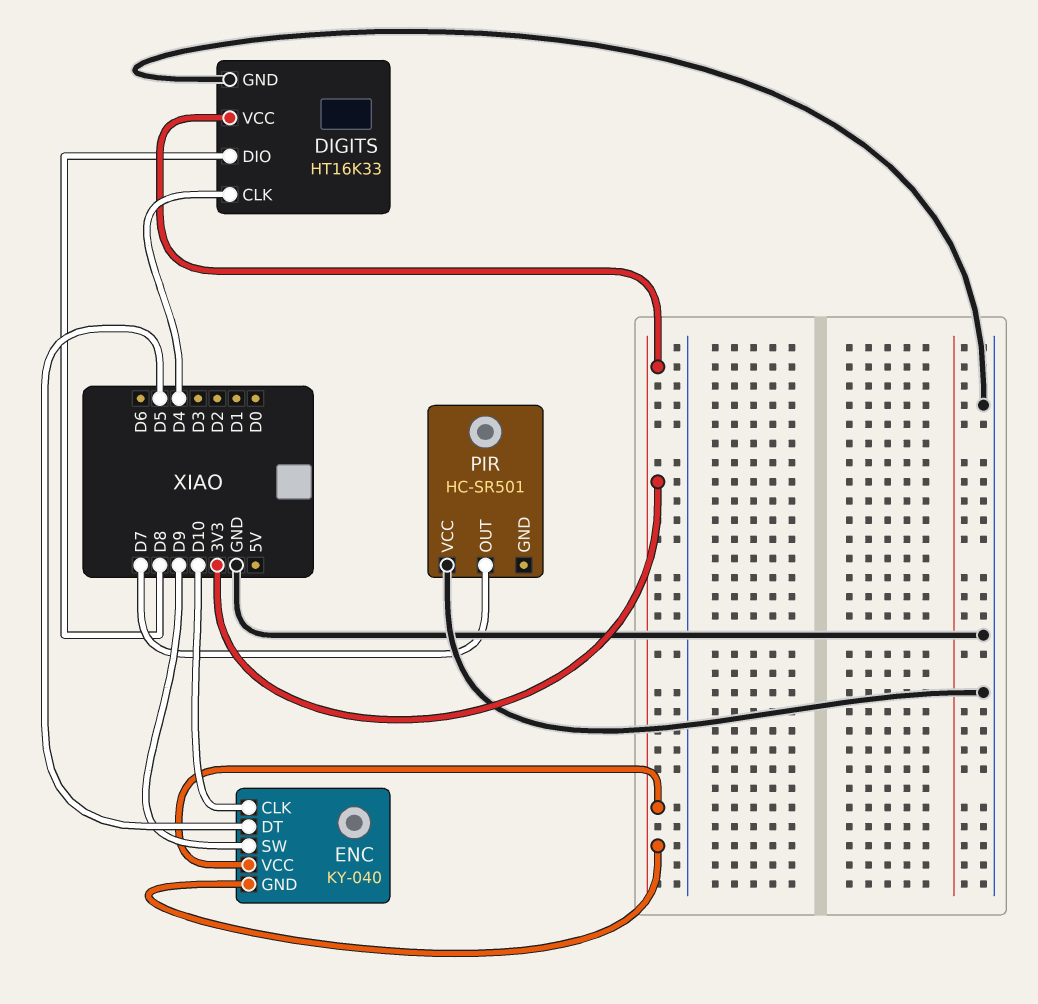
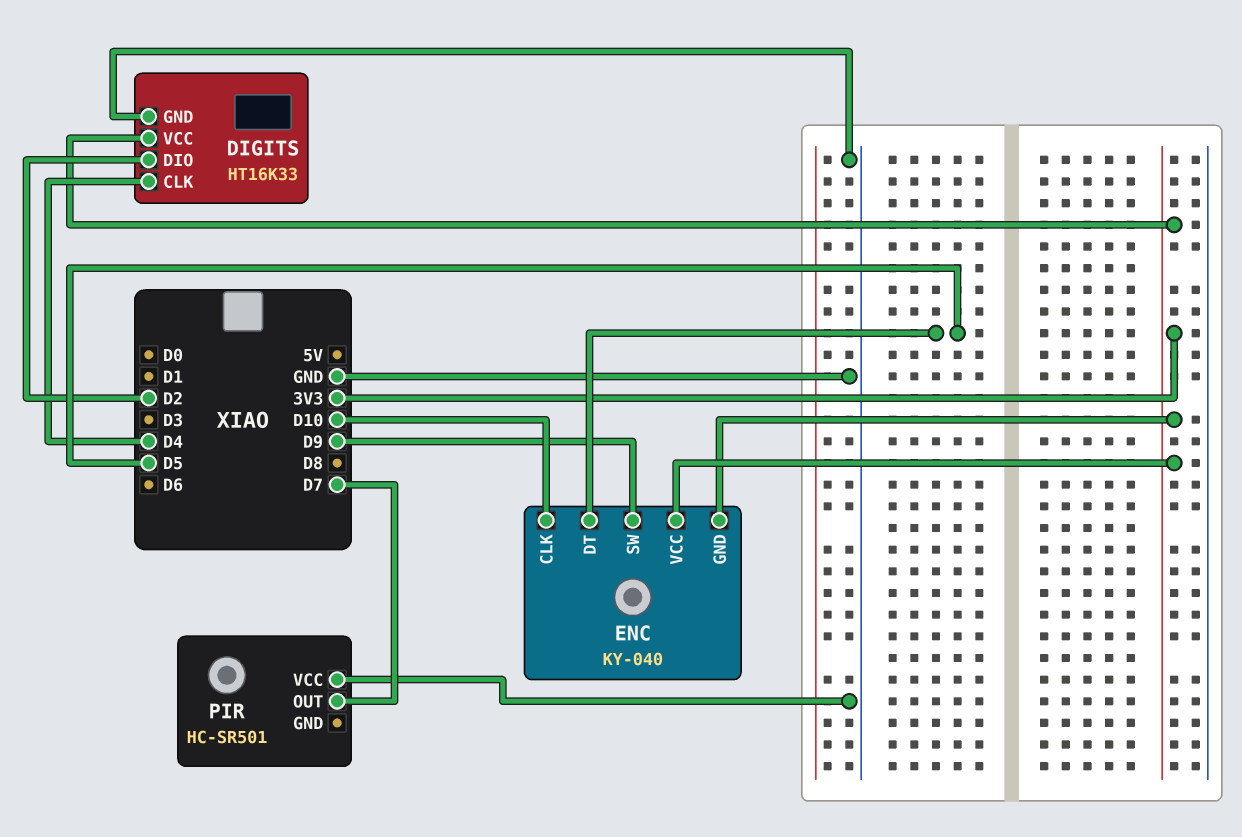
DIGITS pin DIO: D8 -> D2

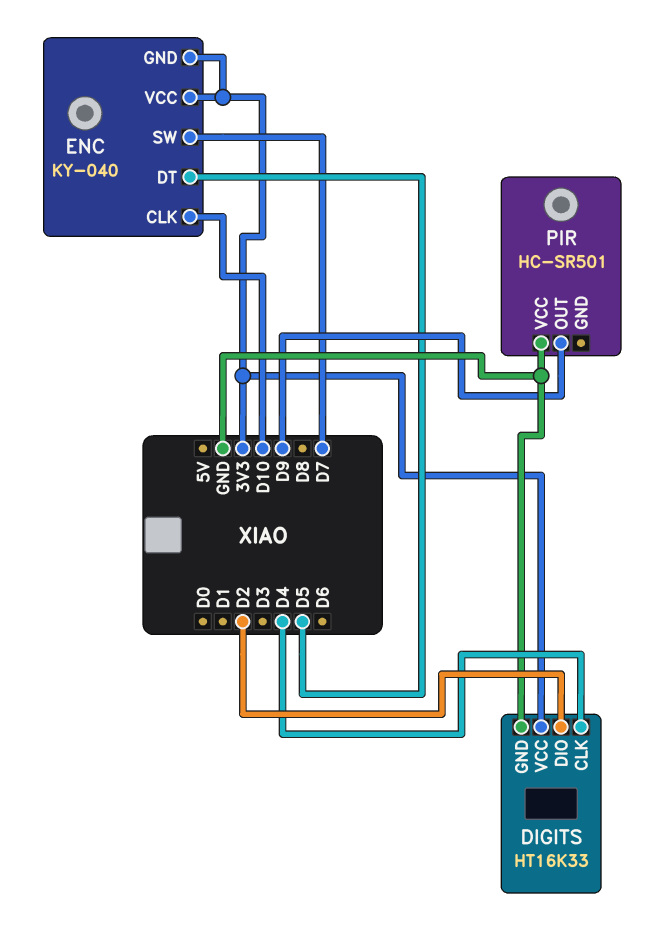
ENC pin SW: D9 -> D7
PIR pin OUT: D7 -> D9

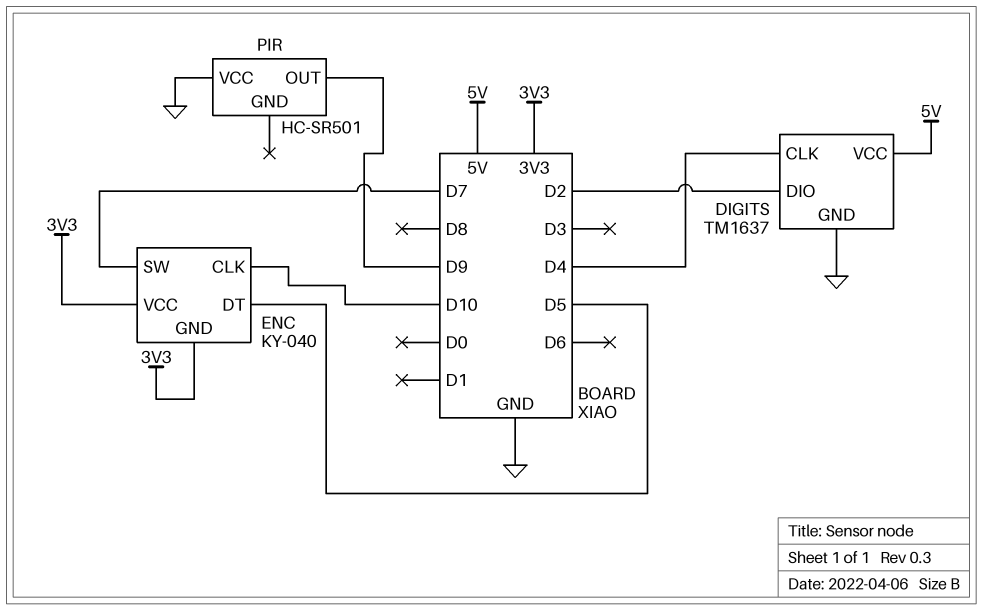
DIGITS: HT16K33 -> TM1637
DIGITS pin VCC: 3V3 -> 5V

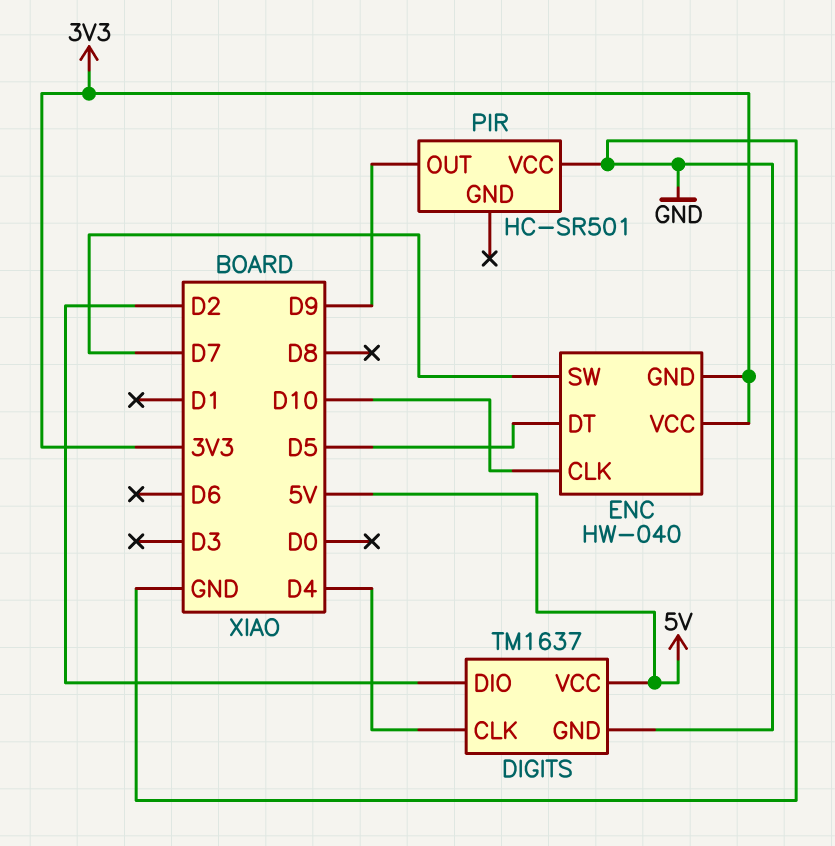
ENC: KY-040 -> HW-040

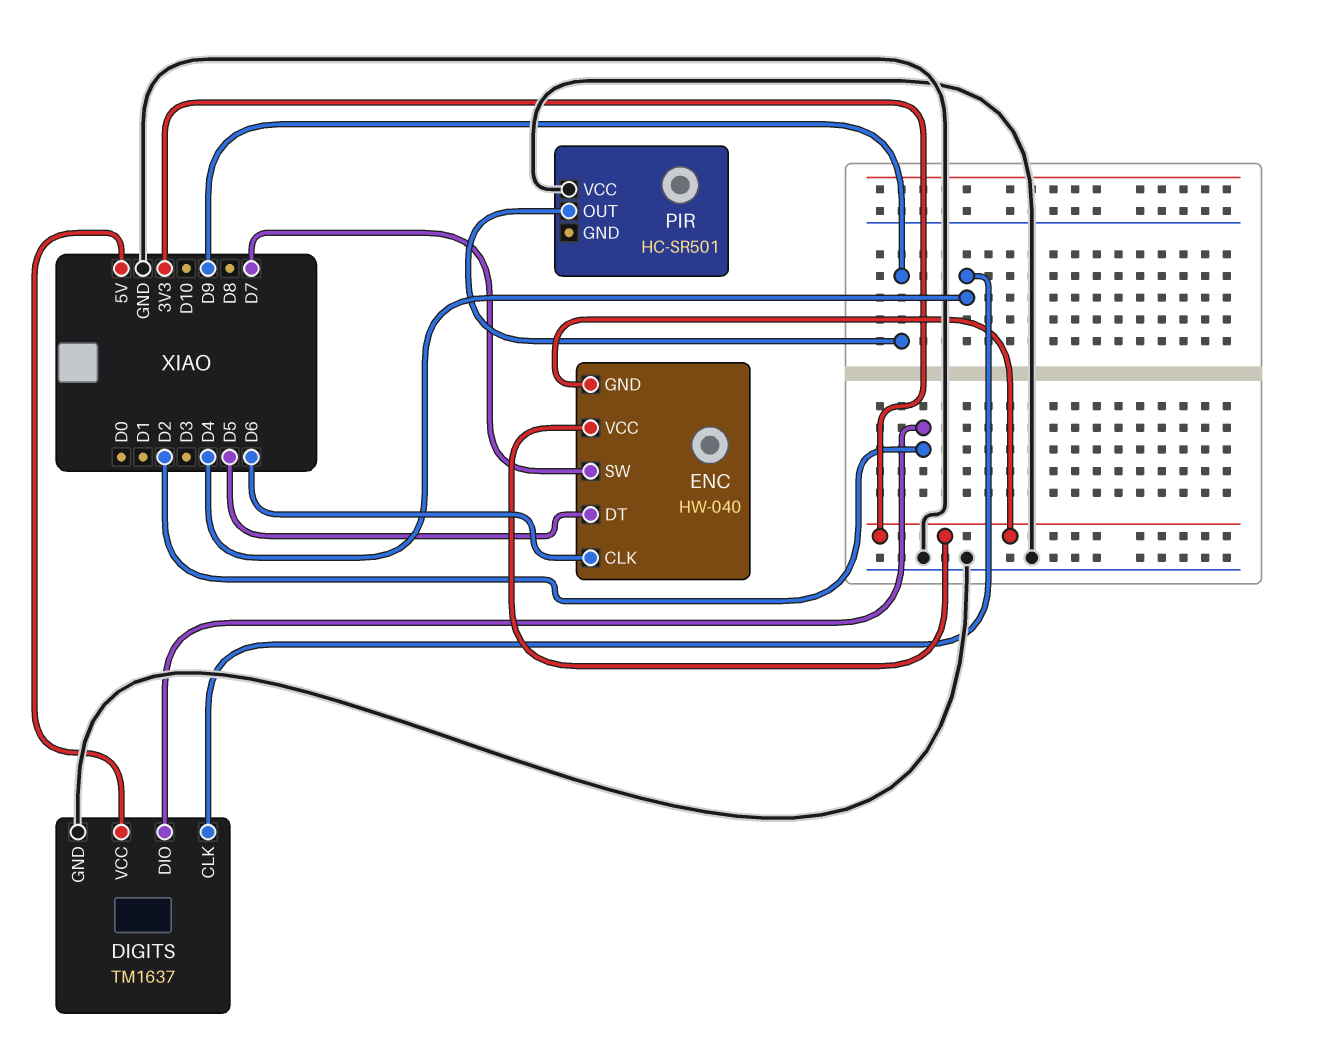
ENC pin CLK: D10 -> D6

